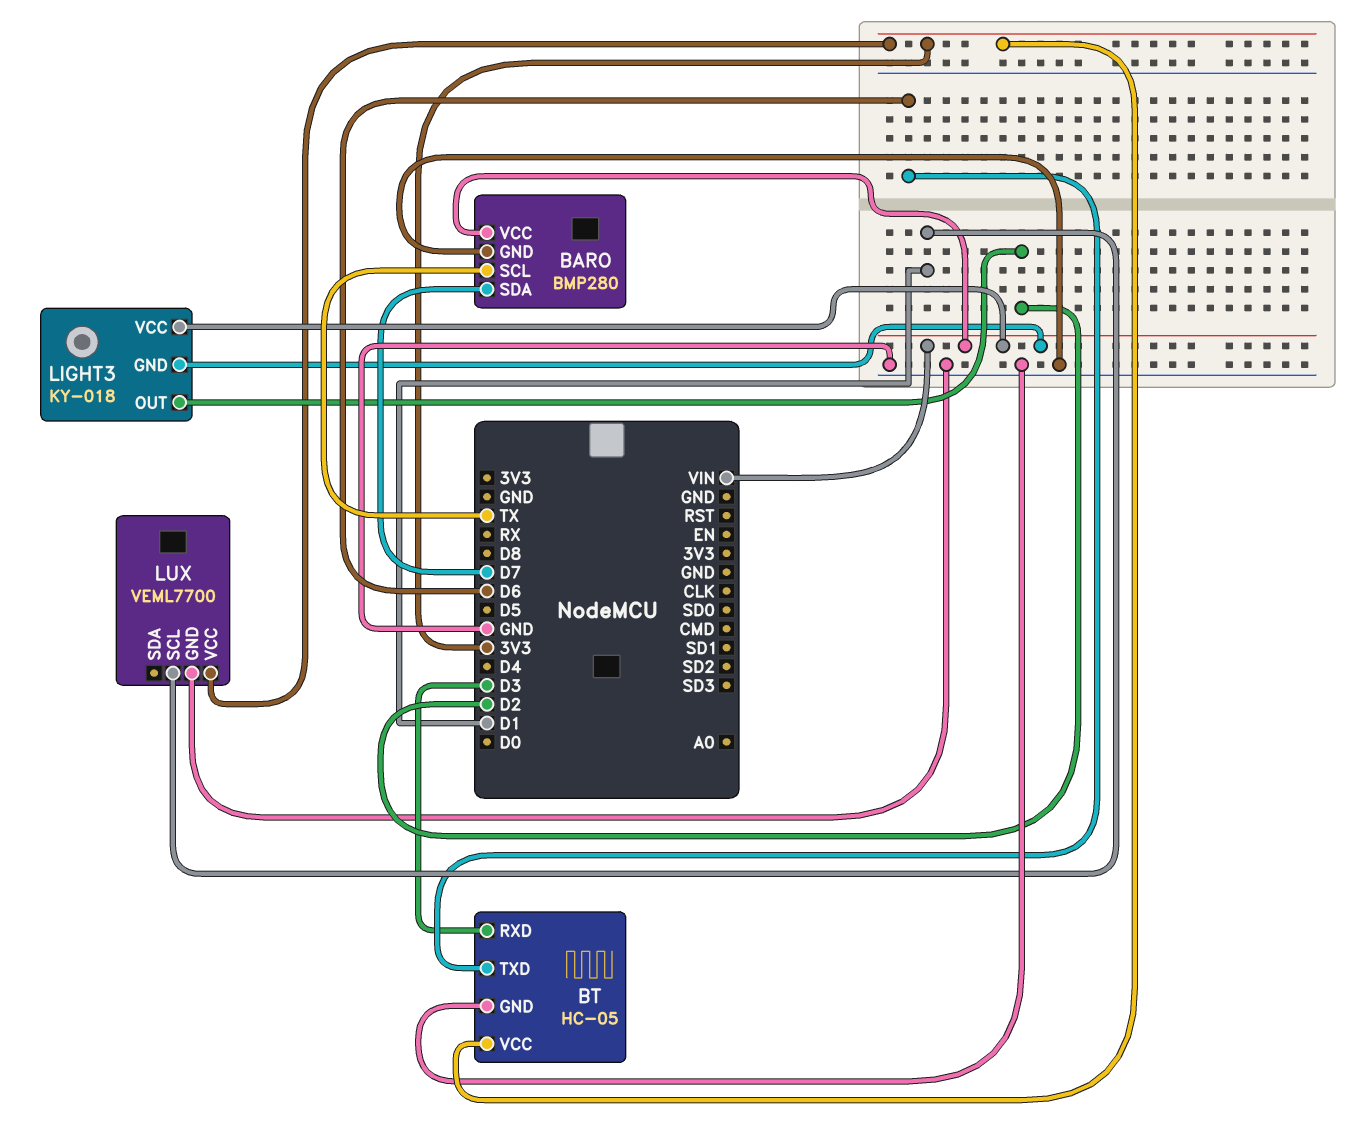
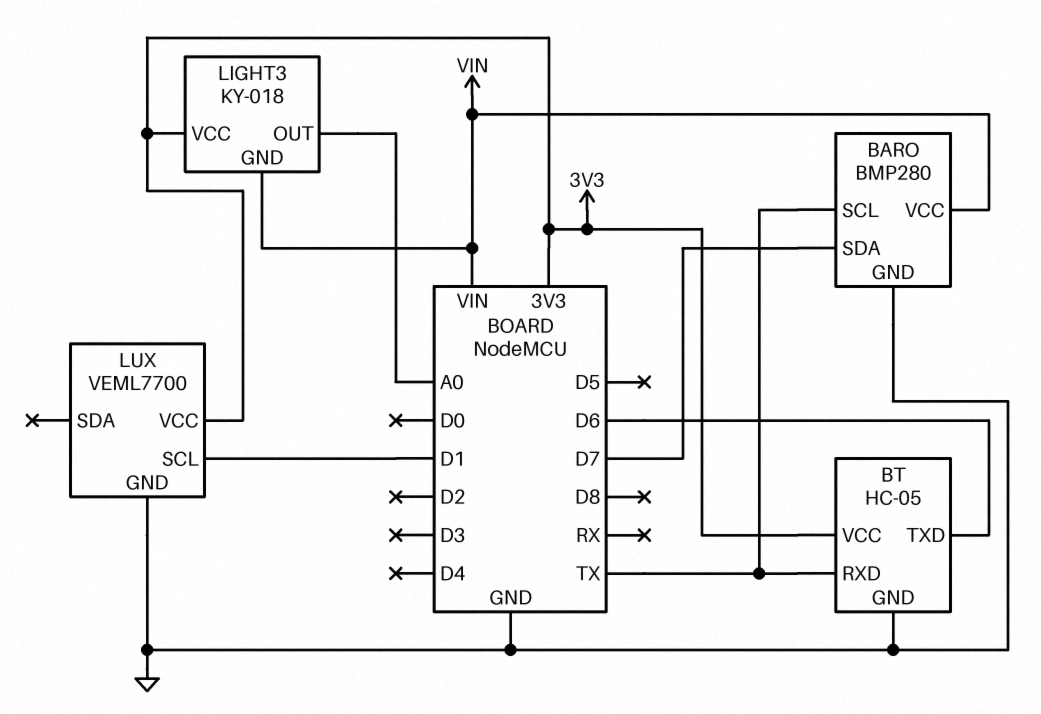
BT pin RXD: D3 -> TX
LIGHT3 pin OUT: D2 -> A0
LIGHT3 pin VCC: VIN -> 3V3

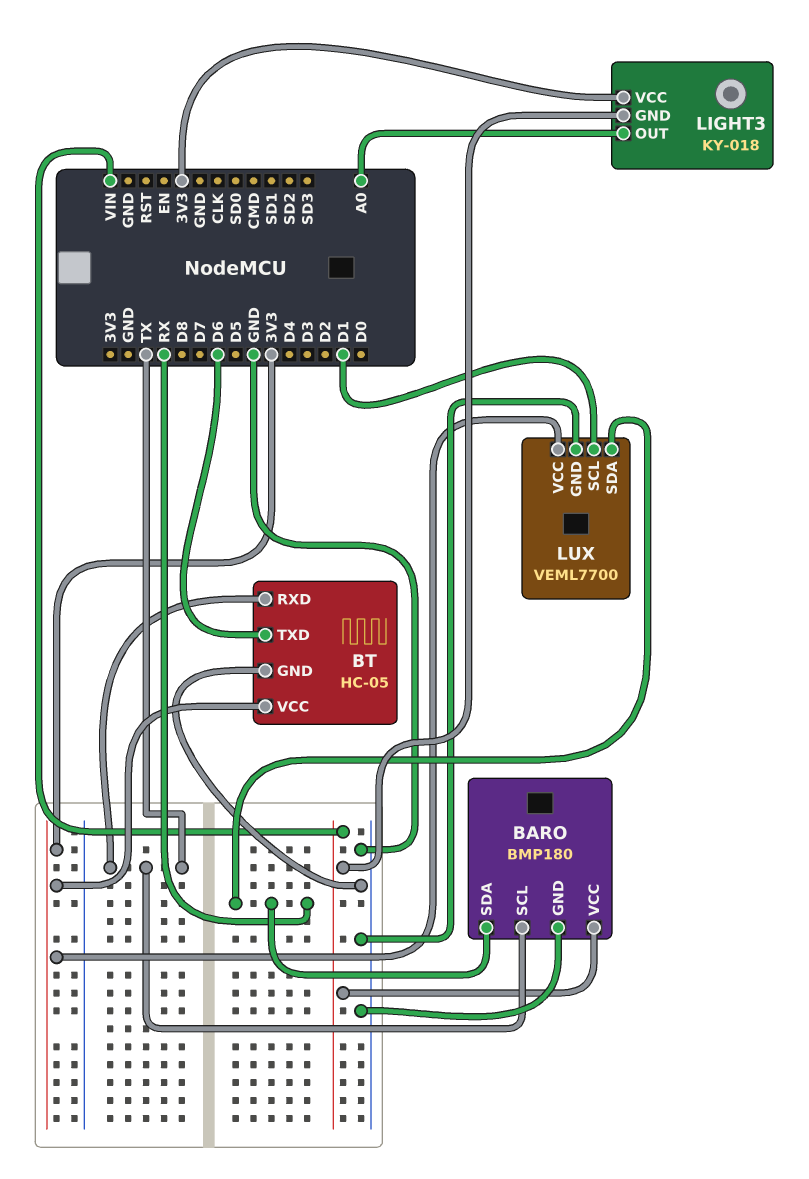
BARO: BMP280 -> BMP180
BARO pin SDA: D7 -> RX
LUX pin SDA: none -> RX

